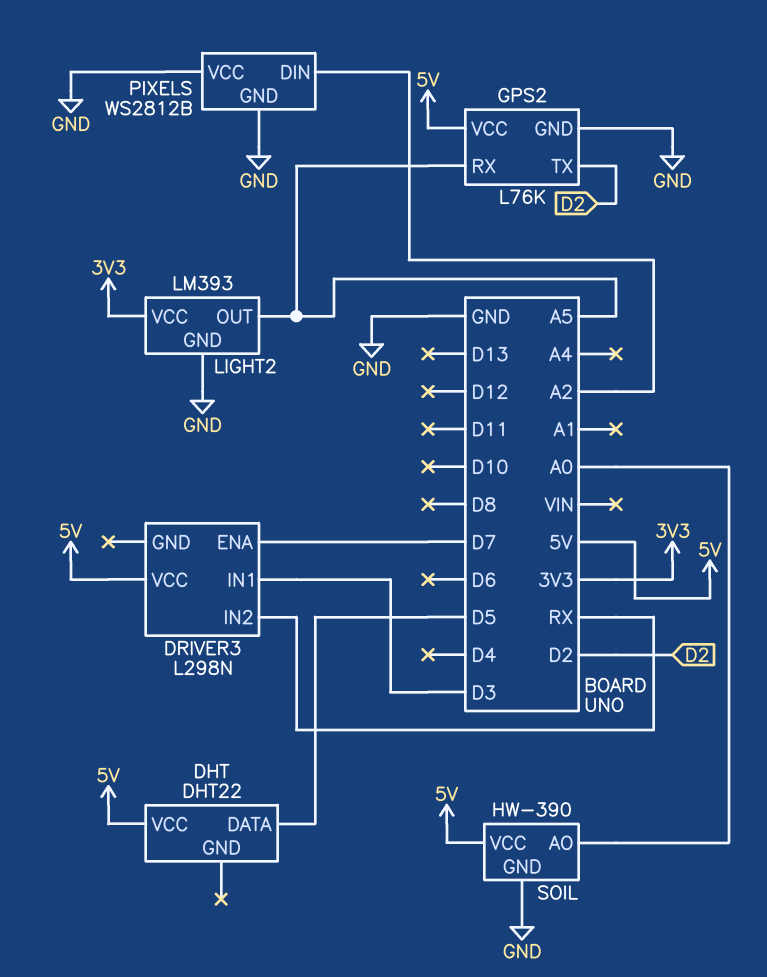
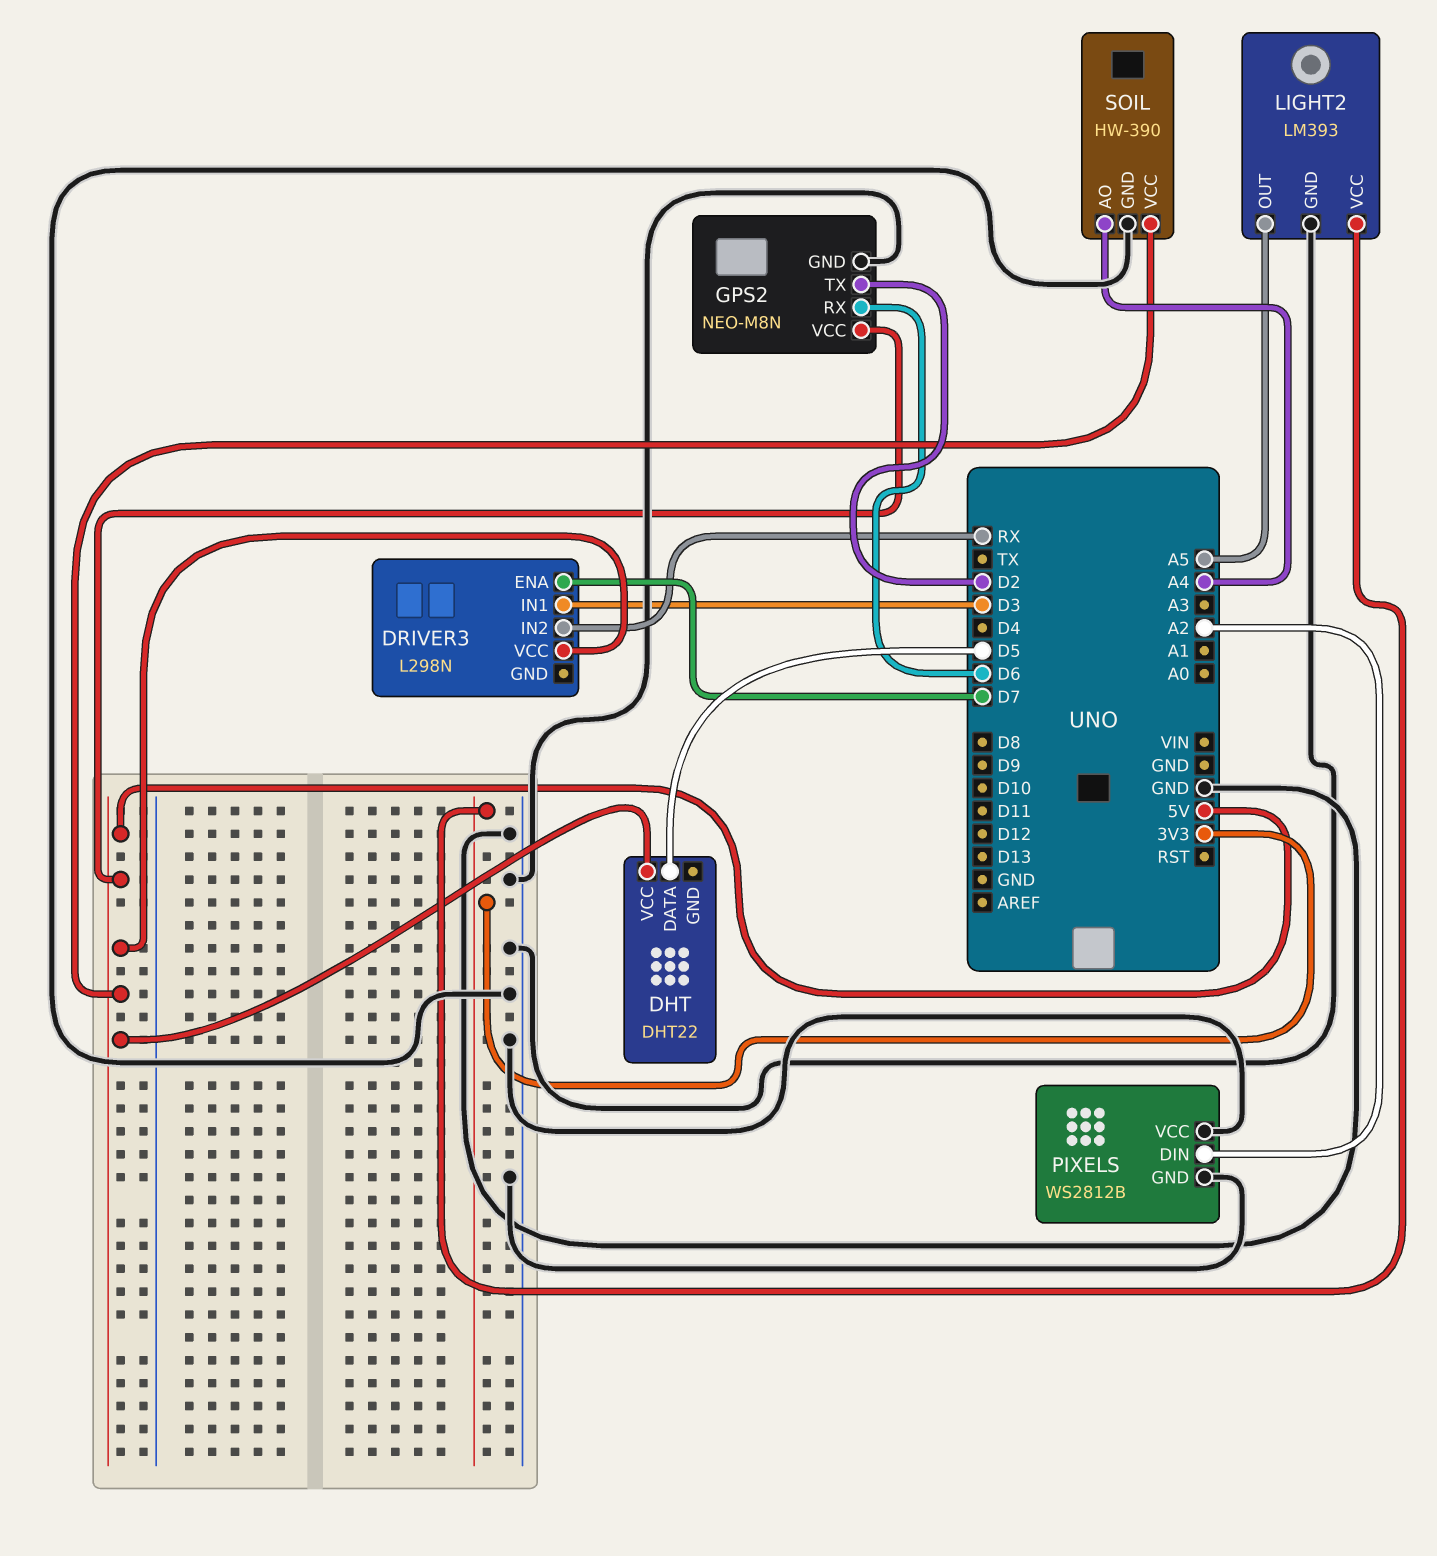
GPS2: L76K -> NEO-M8N
GPS2 pin RX: A5 -> D6
SOIL pin AO: A0 -> A4

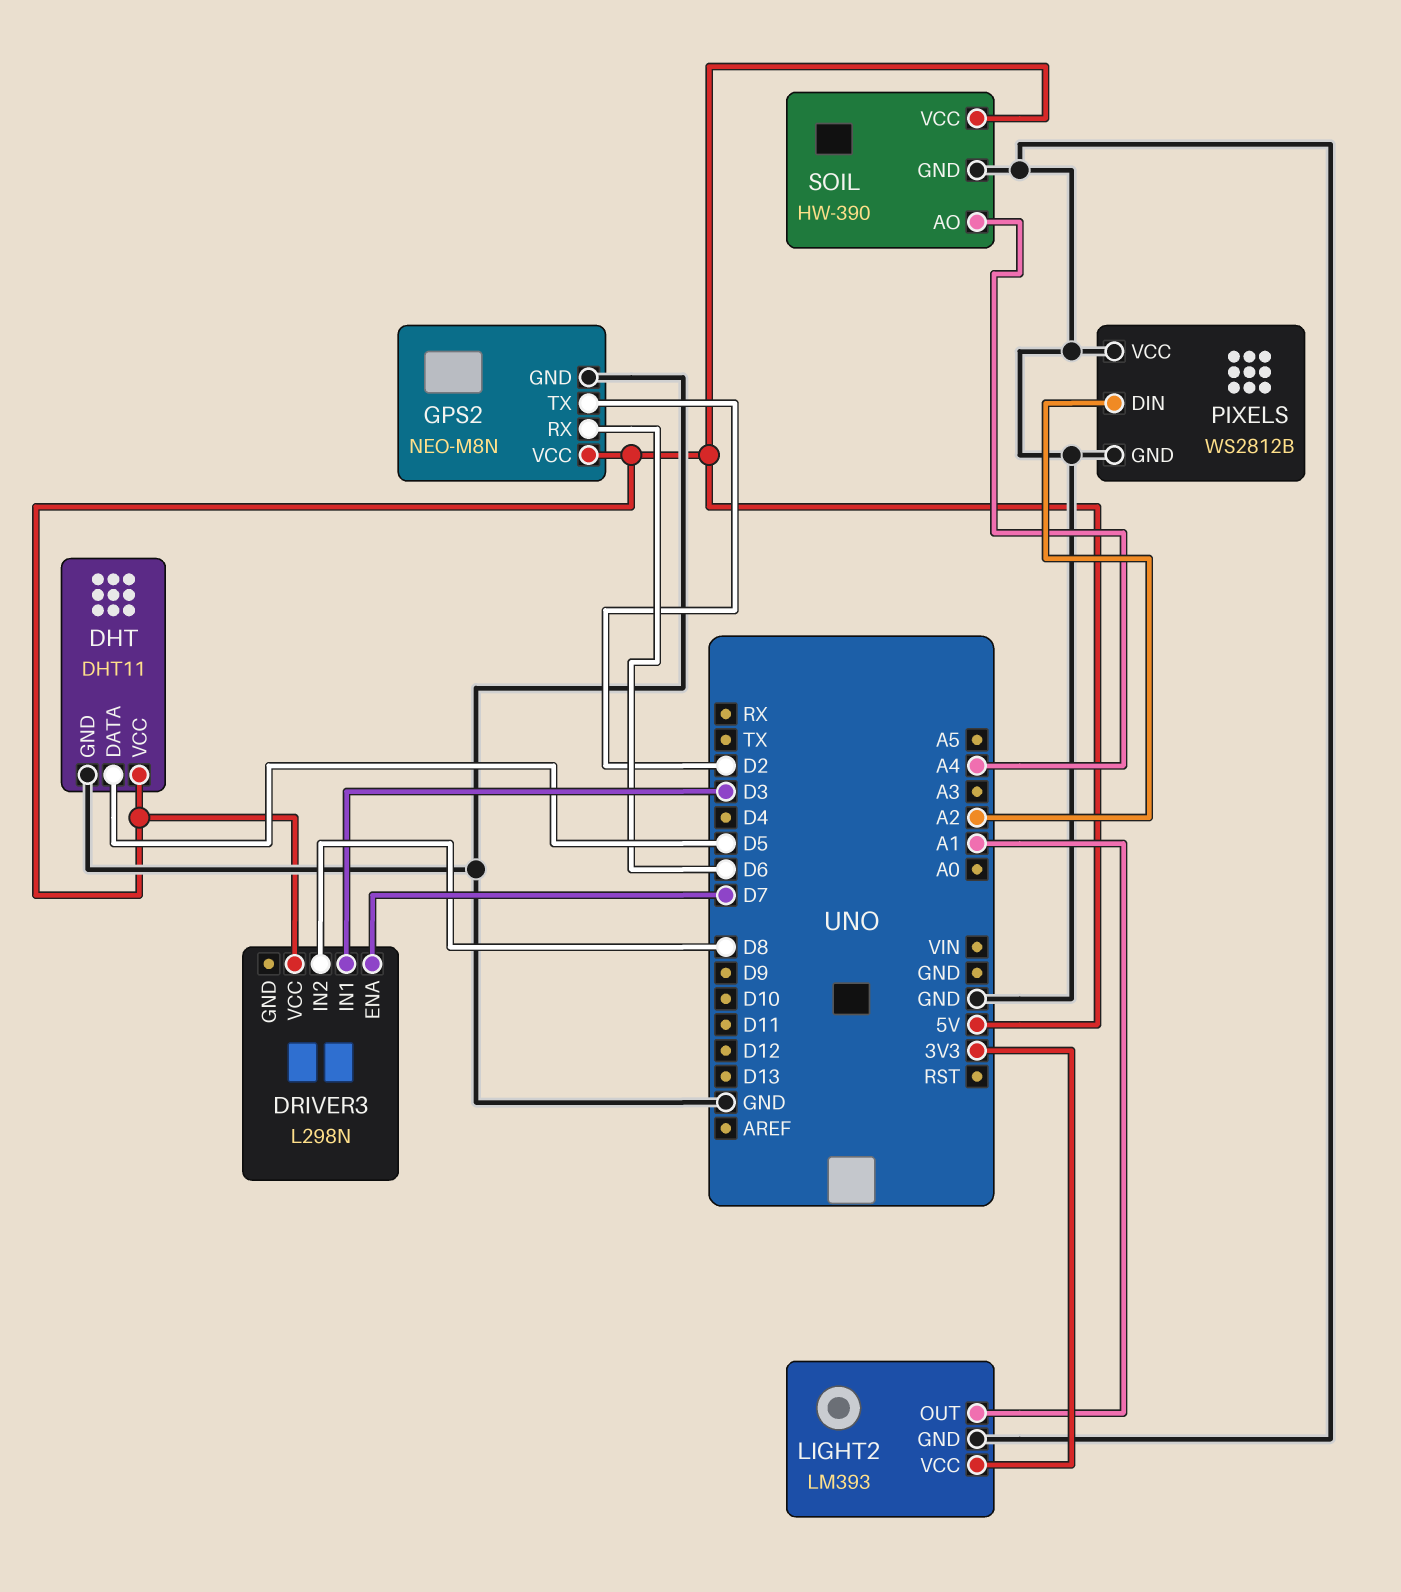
DHT: DHT22 -> DHT11
DHT pin GND: none -> GND
DRIVER3 pin IN2: RX -> D8
LIGHT2 pin OUT: A5 -> A1

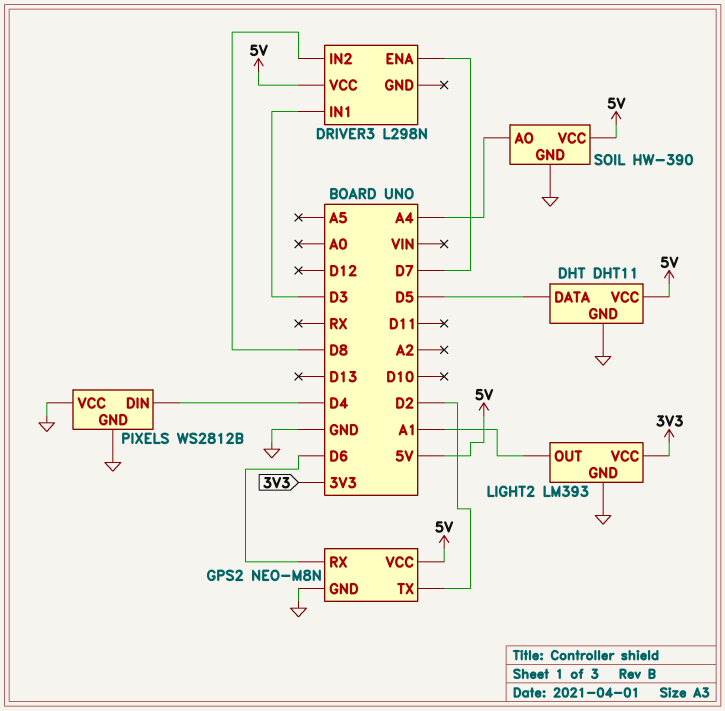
PIXELS pin DIN: A2 -> D4

